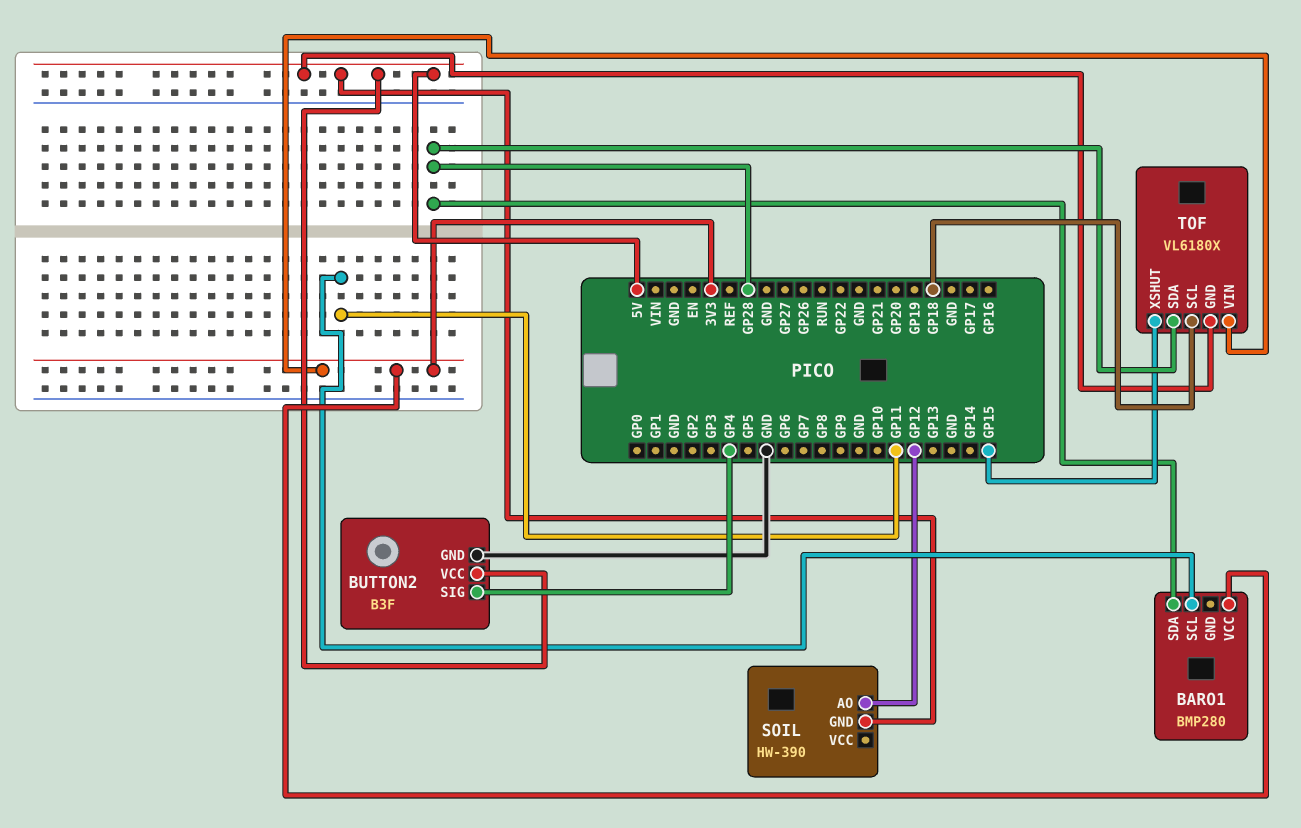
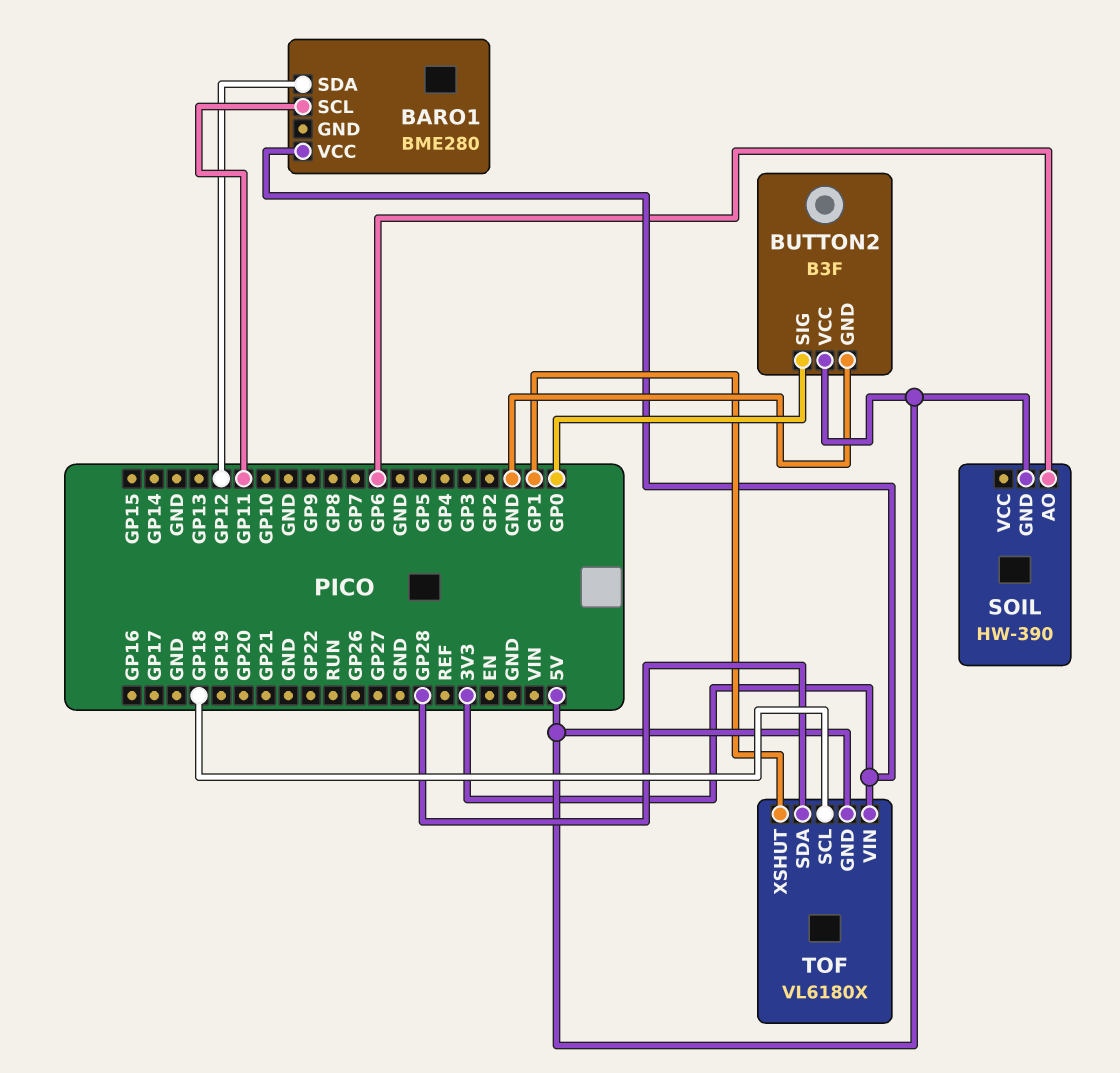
BARO1: BMP280 -> BME280
BARO1 pin SDA: GP28 -> GP12
BUTTON2 pin SIG: GP4 -> GP0
SOIL pin AO: GP12 -> GP6
TOF pin XSHUT: GP15 -> GP1

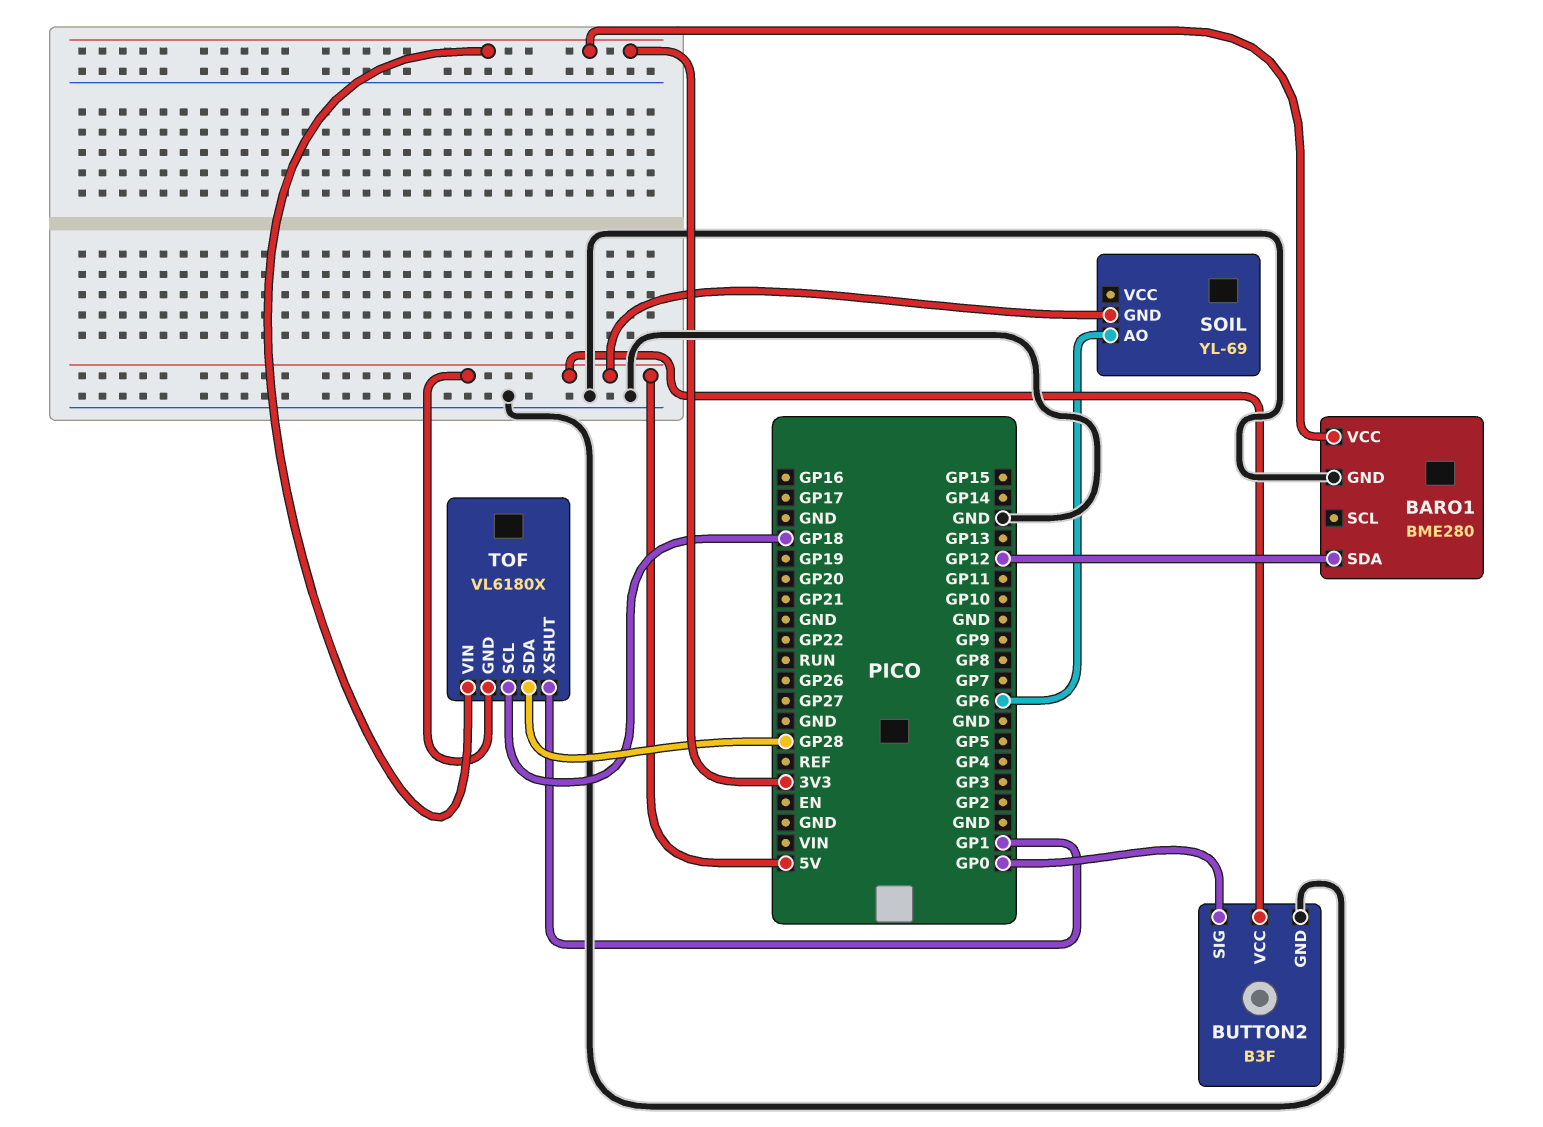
BARO1 pin GND: none -> GND
BARO1 pin SCL: GP11 -> none
SOIL: HW-390 -> YL-69

